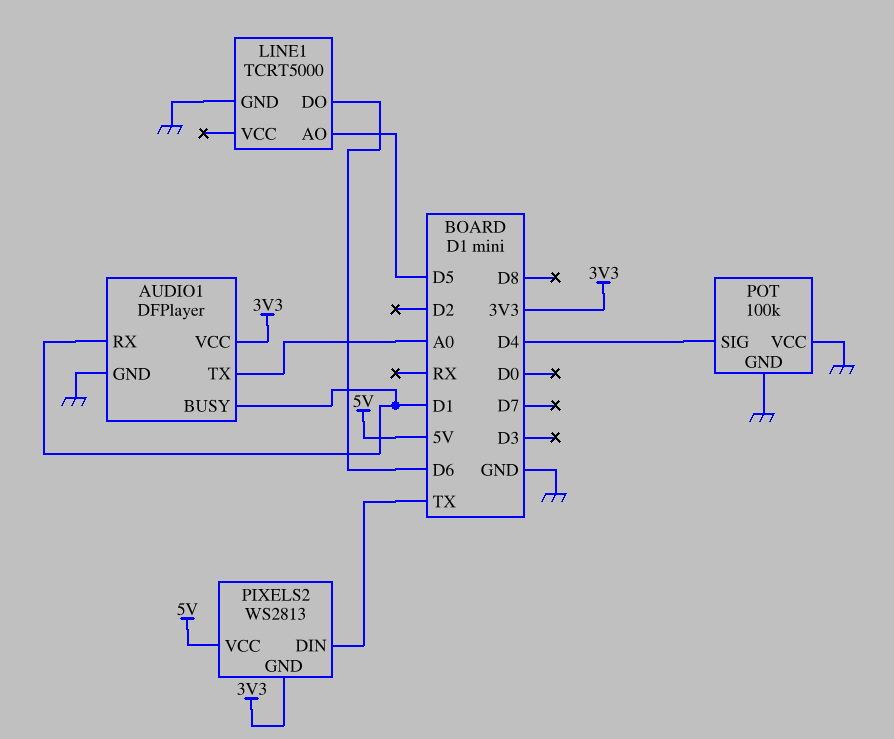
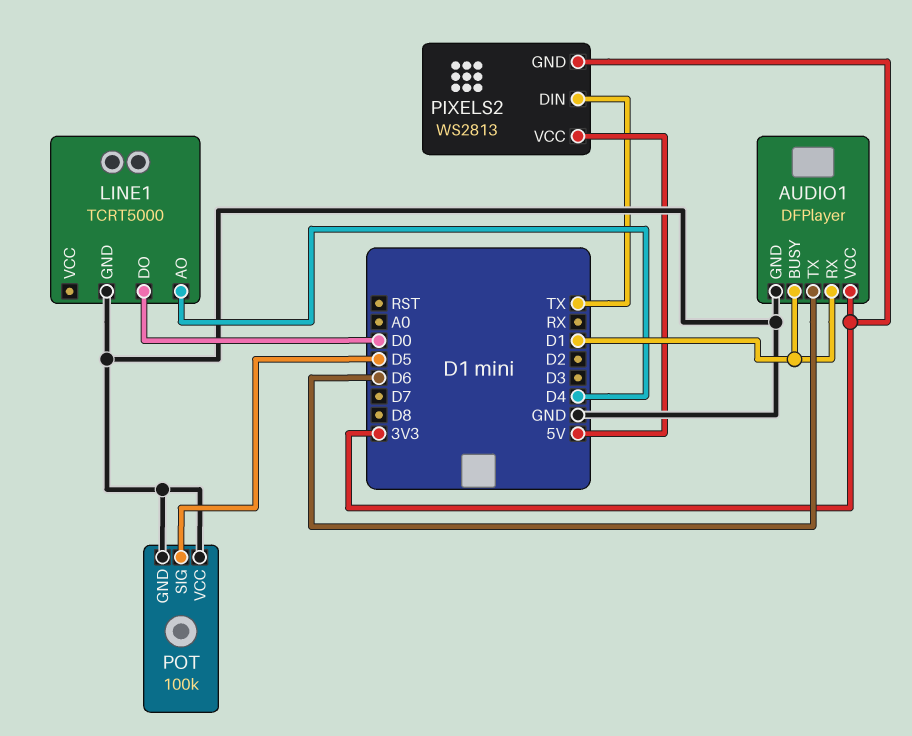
AUDIO1 pin TX: A0 -> D6
LINE1 pin AO: D5 -> D4
LINE1 pin DO: D6 -> D0
POT pin SIG: D4 -> D5

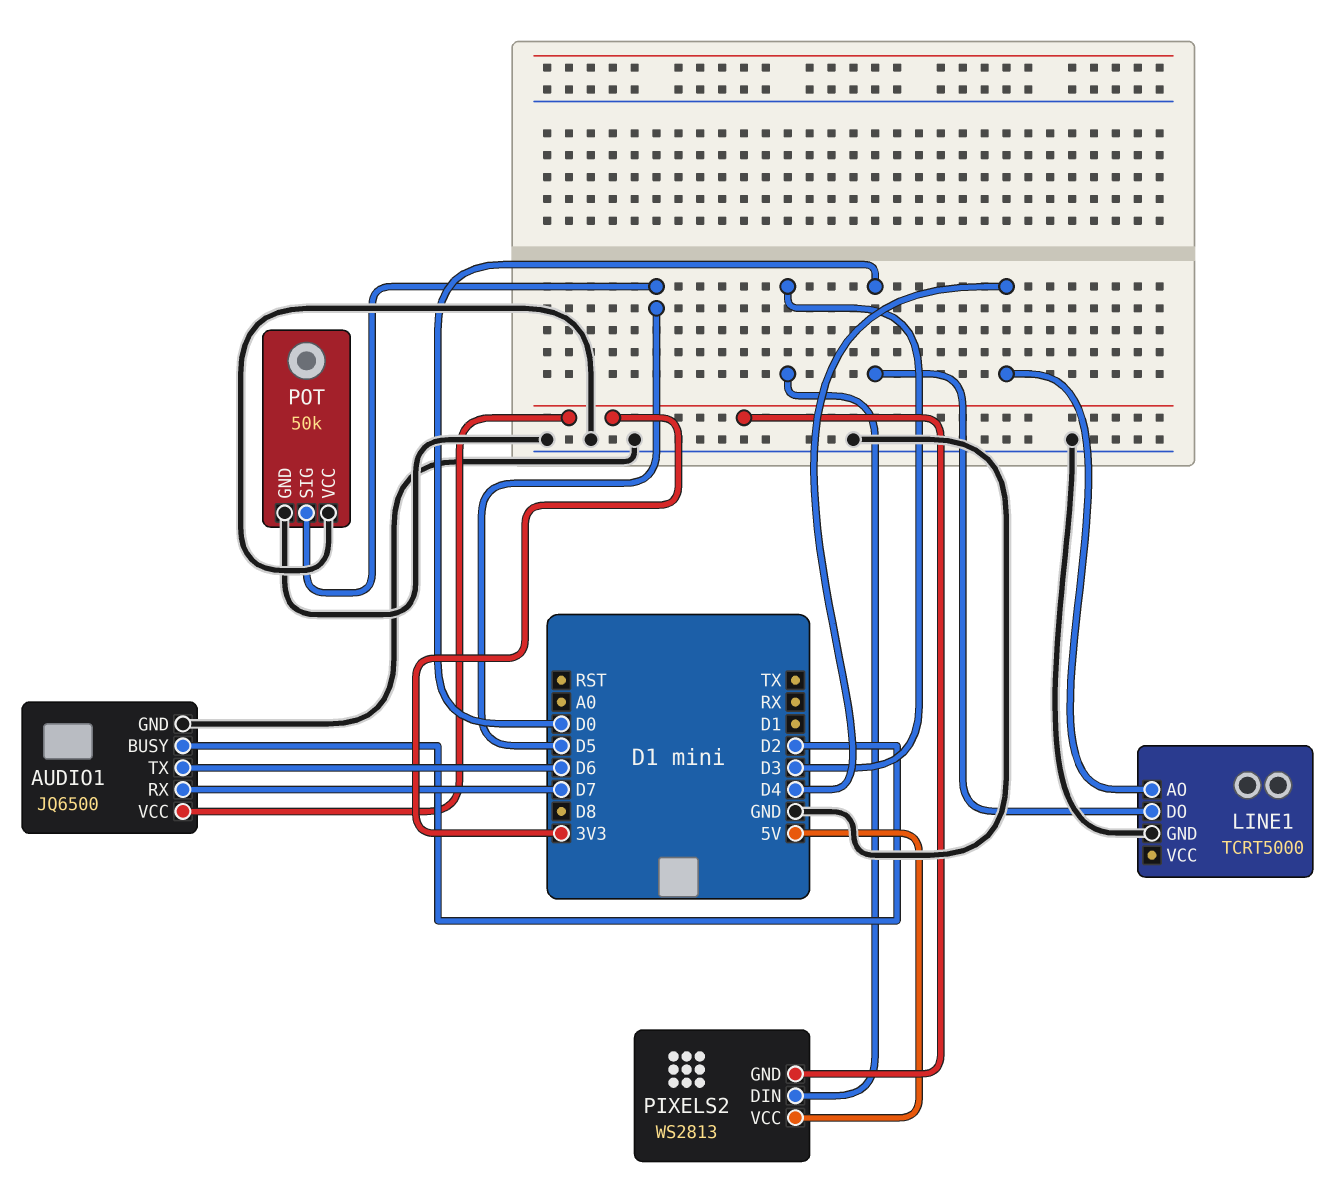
AUDIO1: DFPlayer -> JQ6500
AUDIO1 pin BUSY: D1 -> D2
AUDIO1 pin RX: D1 -> D7
PIXELS2 pin DIN: TX -> D3
POT: 100k -> 50k

